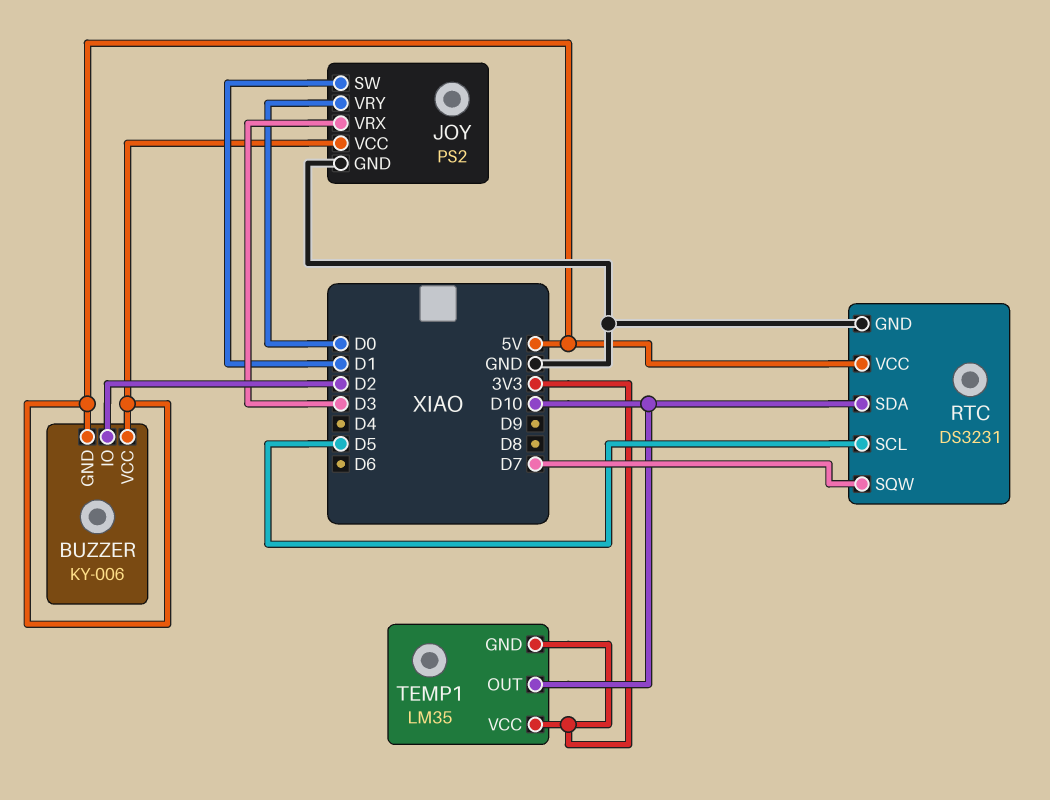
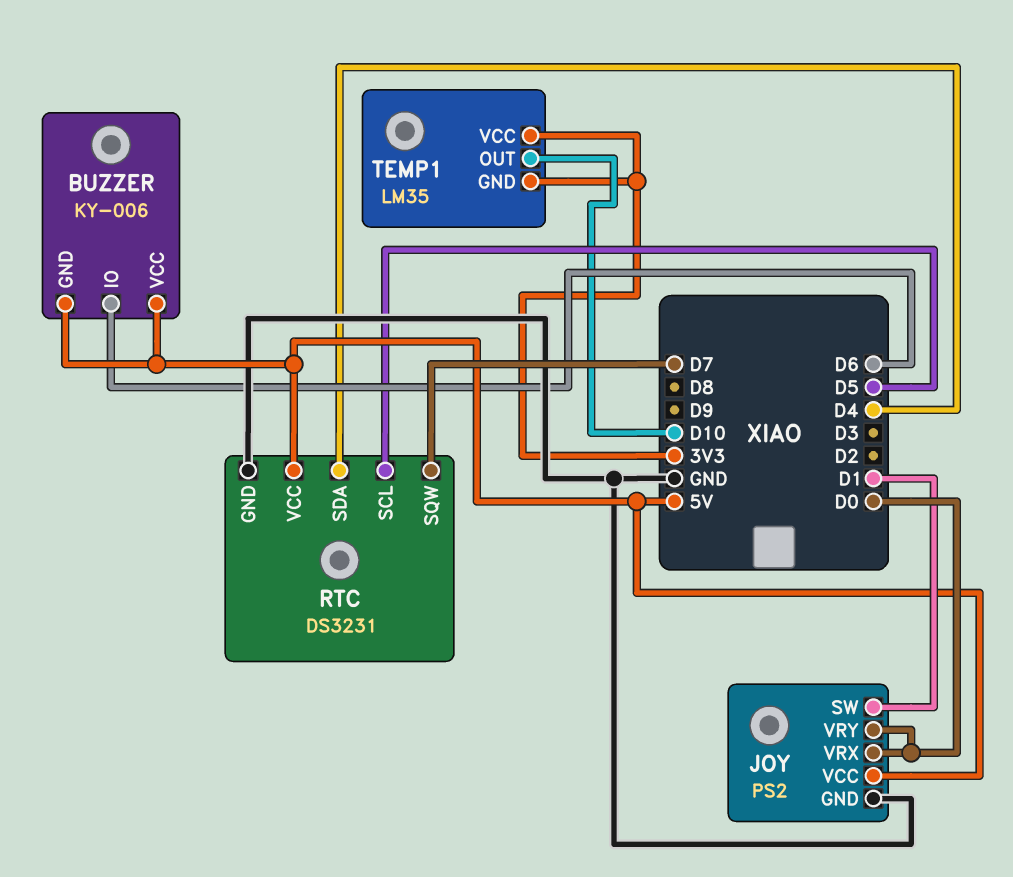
BUZZER pin IO: D2 -> D6
JOY pin VRX: D3 -> D0
RTC pin SDA: D10 -> D4

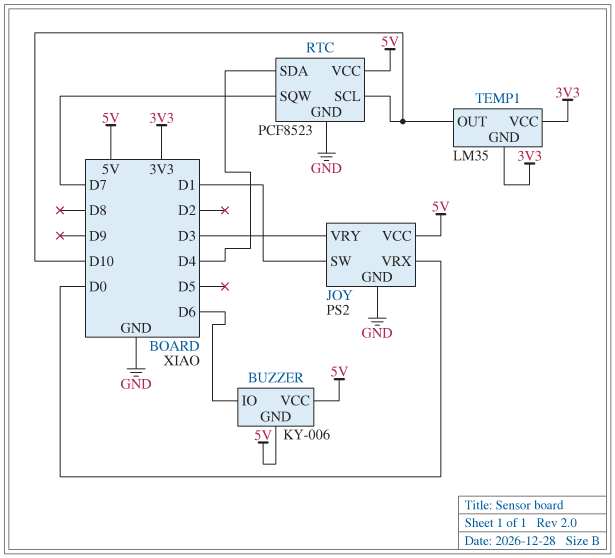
JOY pin VRY: D0 -> D3
RTC: DS3231 -> PCF8523
RTC pin SCL: D5 -> D10

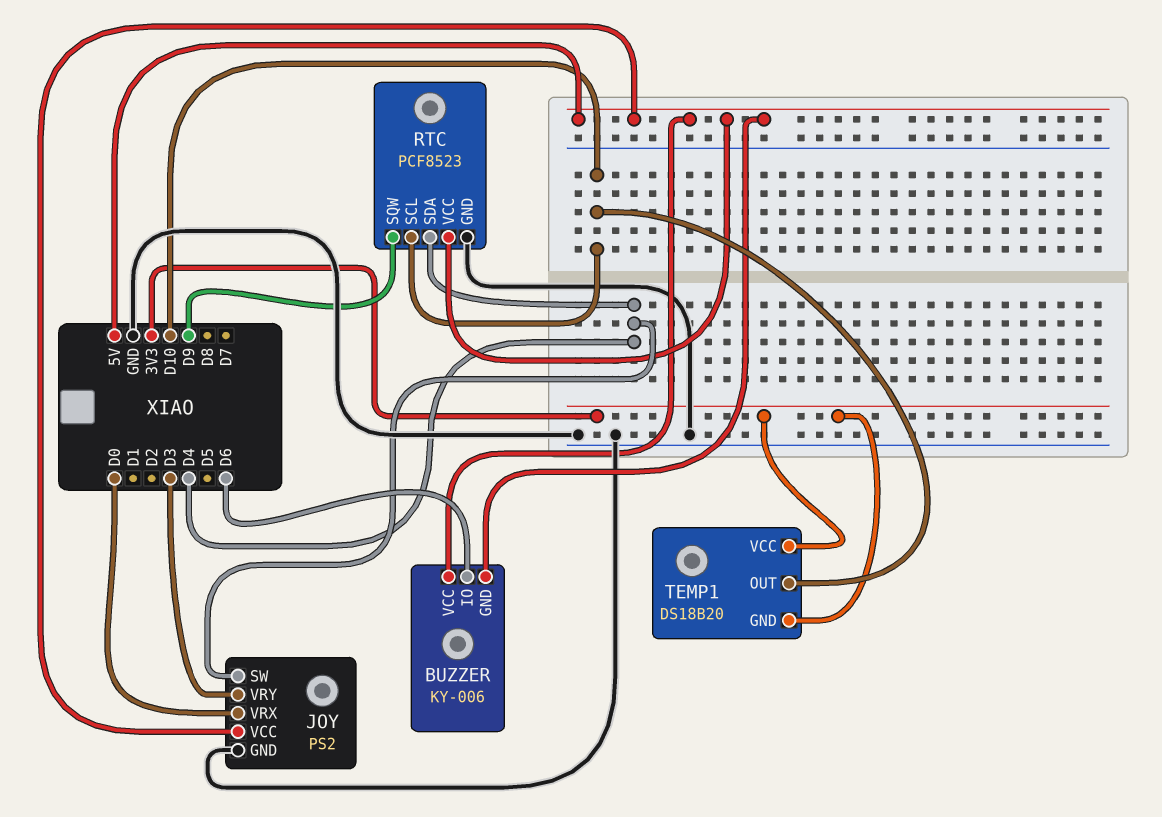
JOY pin SW: D1 -> D4
RTC pin SQW: D7 -> D9
TEMP1: LM35 -> DS18B20

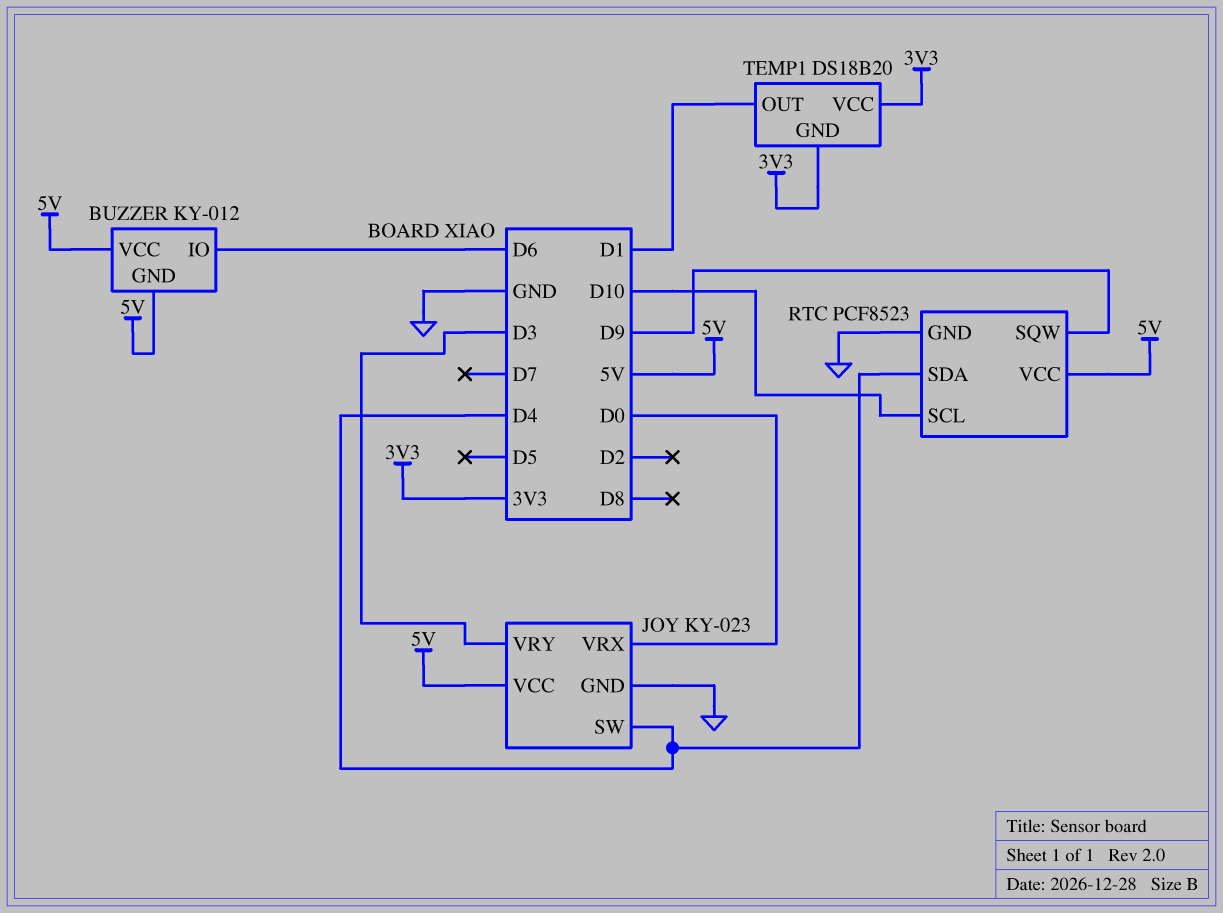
BUZZER: KY-006 -> KY-012
JOY: PS2 -> KY-023
TEMP1 pin OUT: D10 -> D1

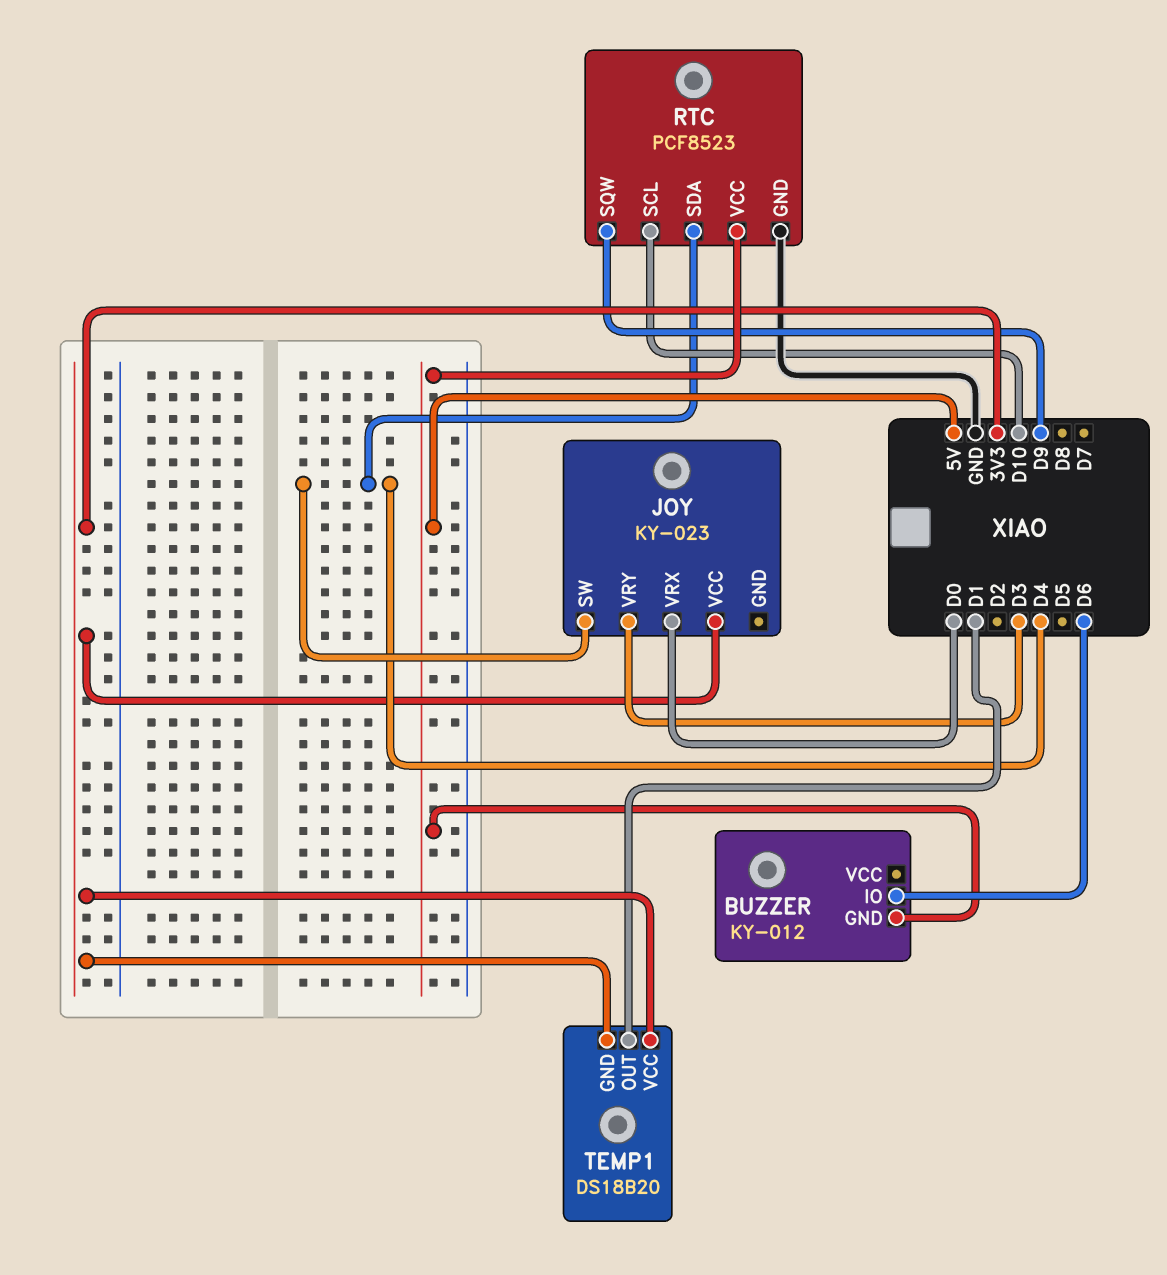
BUZZER pin VCC: 5V -> none
JOY pin GND: GND -> none
JOY pin VCC: 5V -> 3V3

